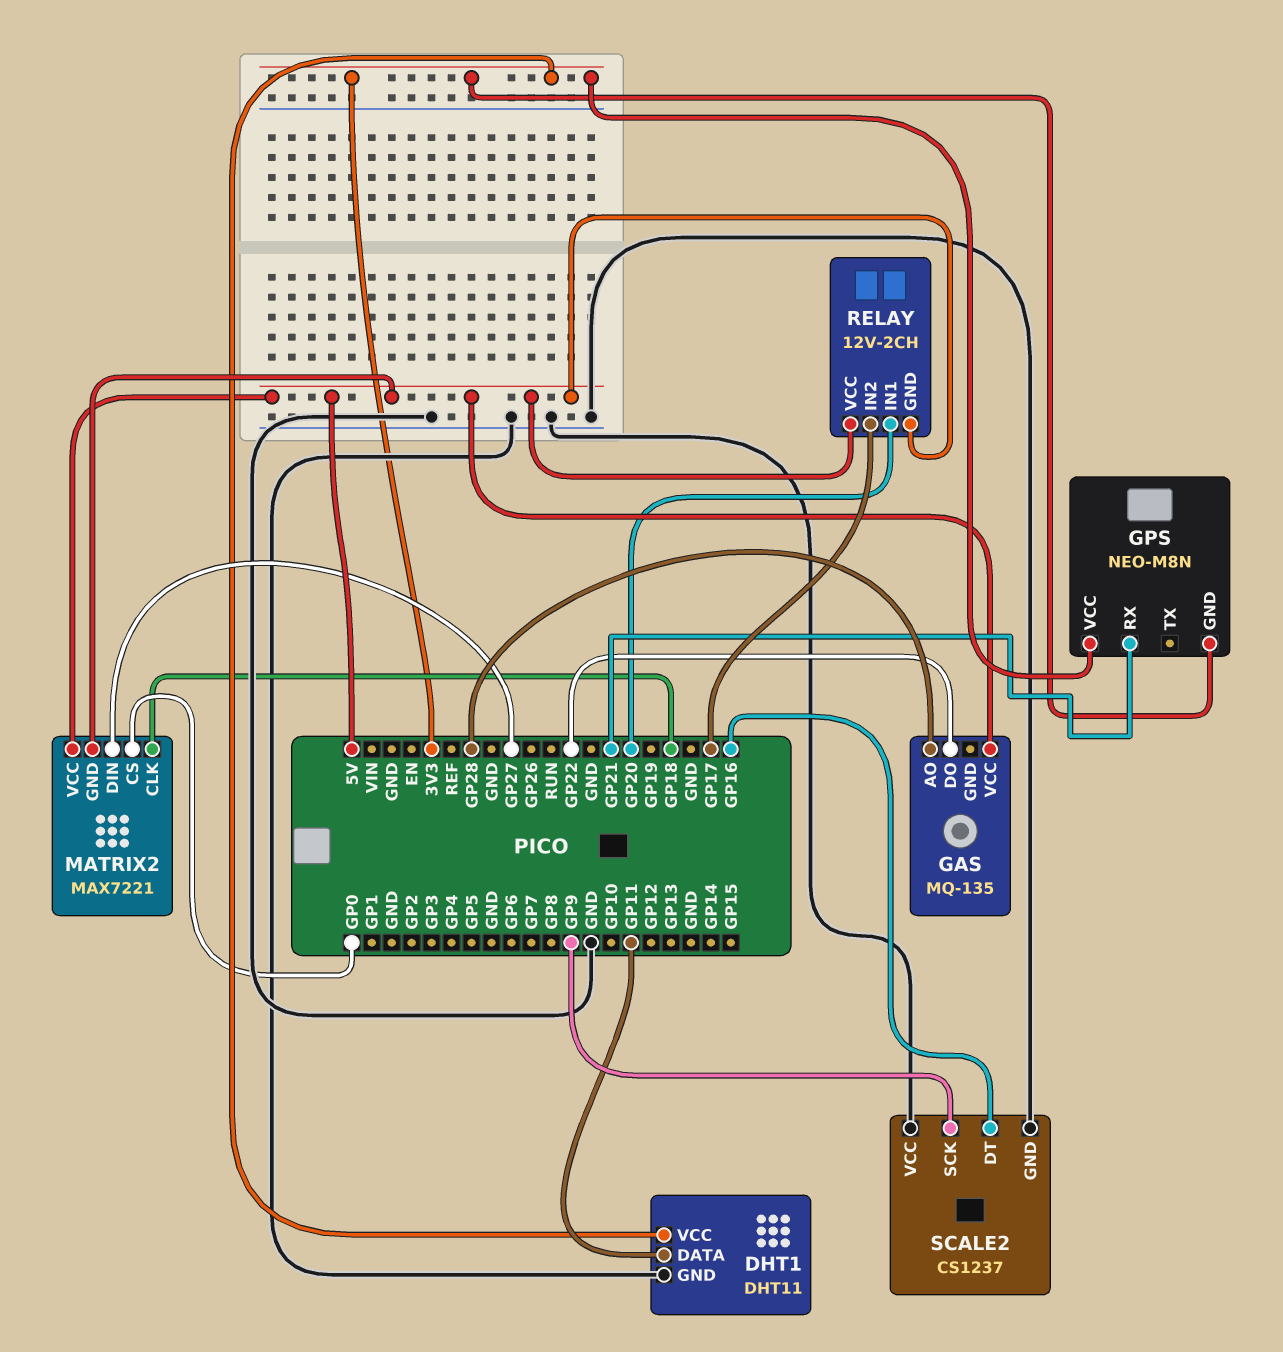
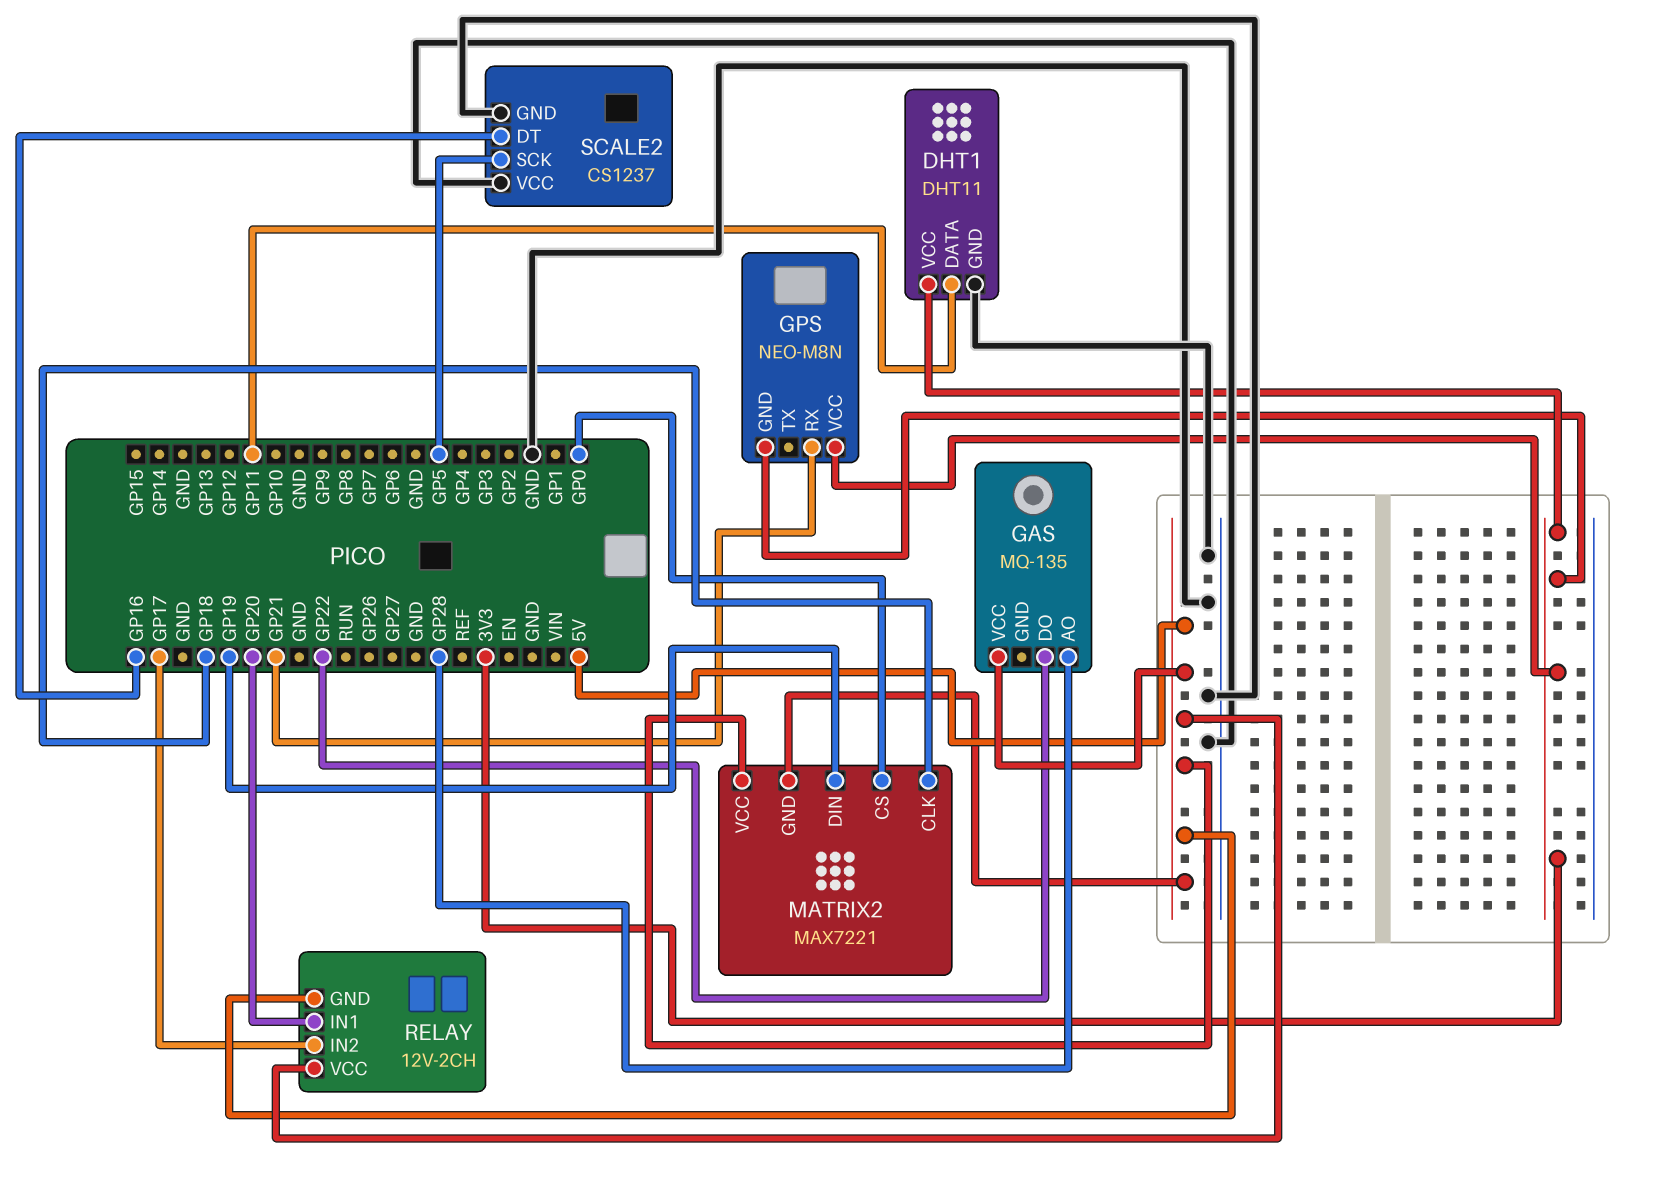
MATRIX2 pin DIN: GP27 -> GP19
SCALE2 pin SCK: GP9 -> GP5

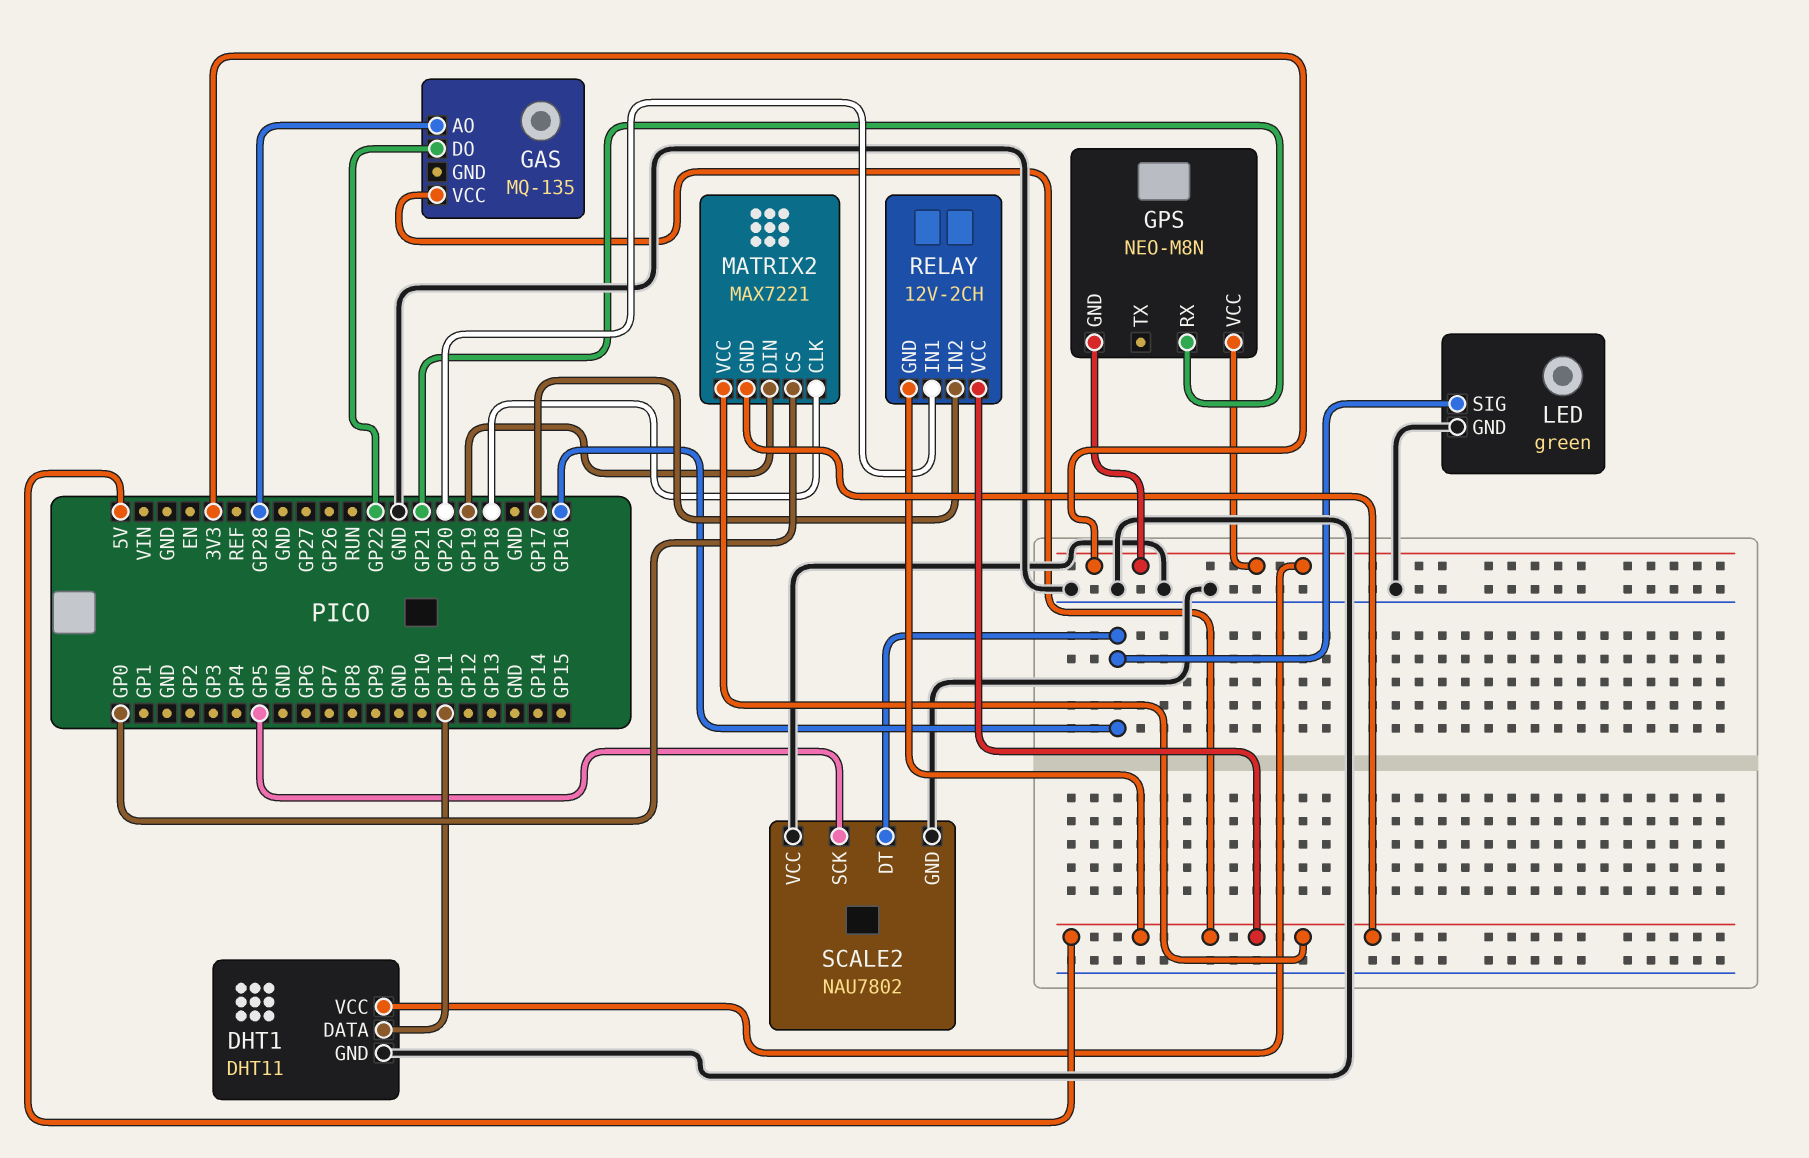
LED: none -> green
LED pin GND: none -> GND
LED pin SIG: none -> GP16
SCALE2: CS1237 -> NAU7802

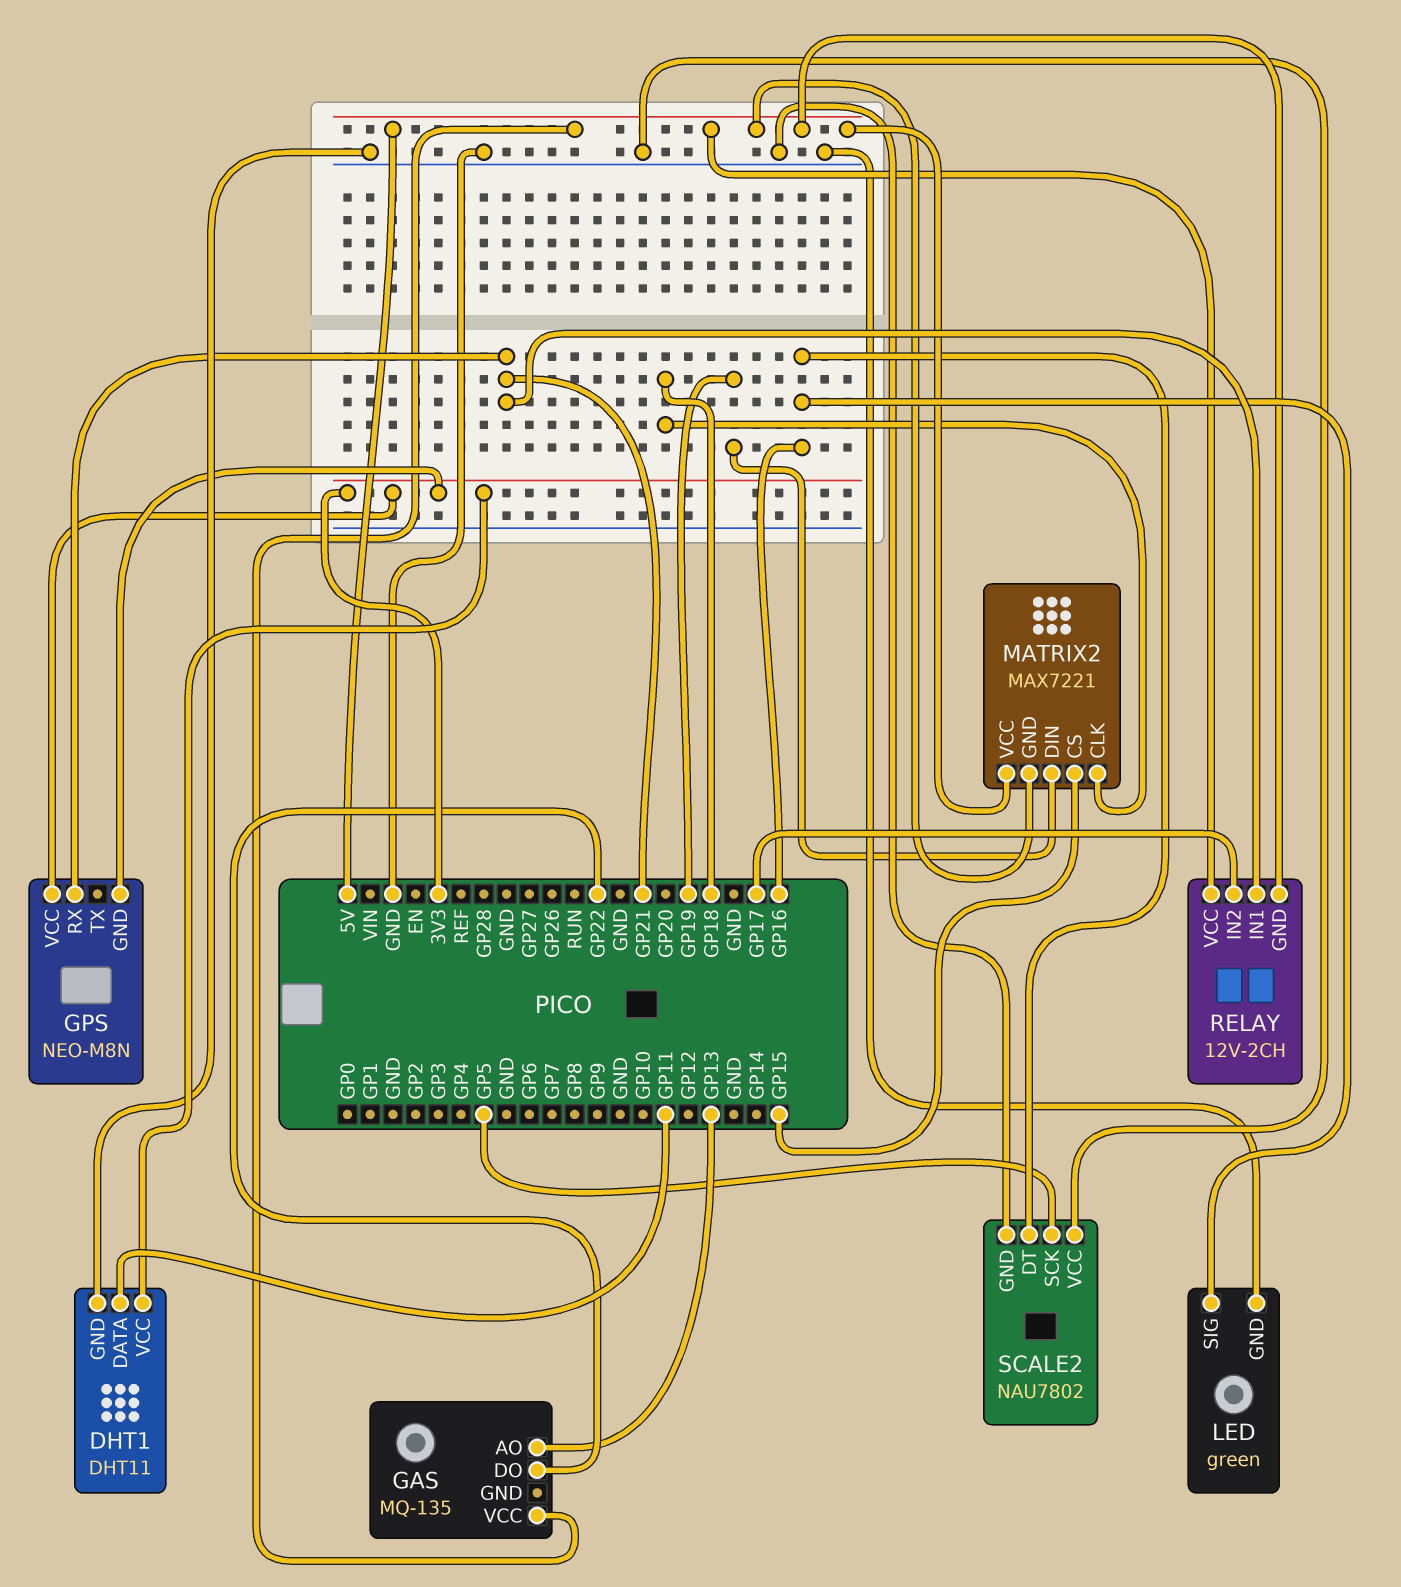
GAS pin AO: GP28 -> GP13
MATRIX2 pin CS: GP0 -> GP15
RELAY pin IN1: GP20 -> GP21

